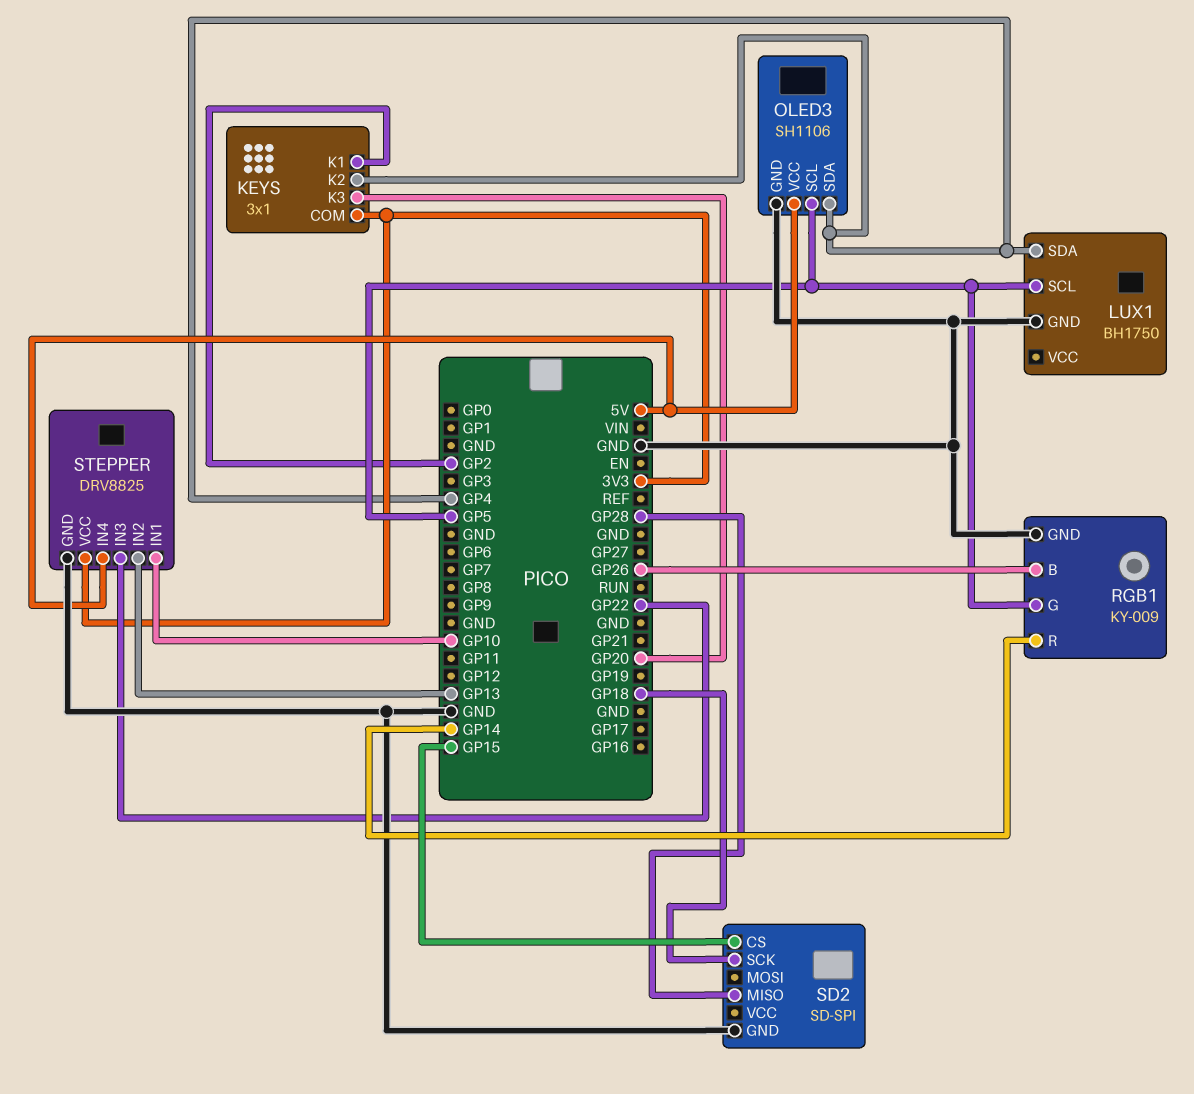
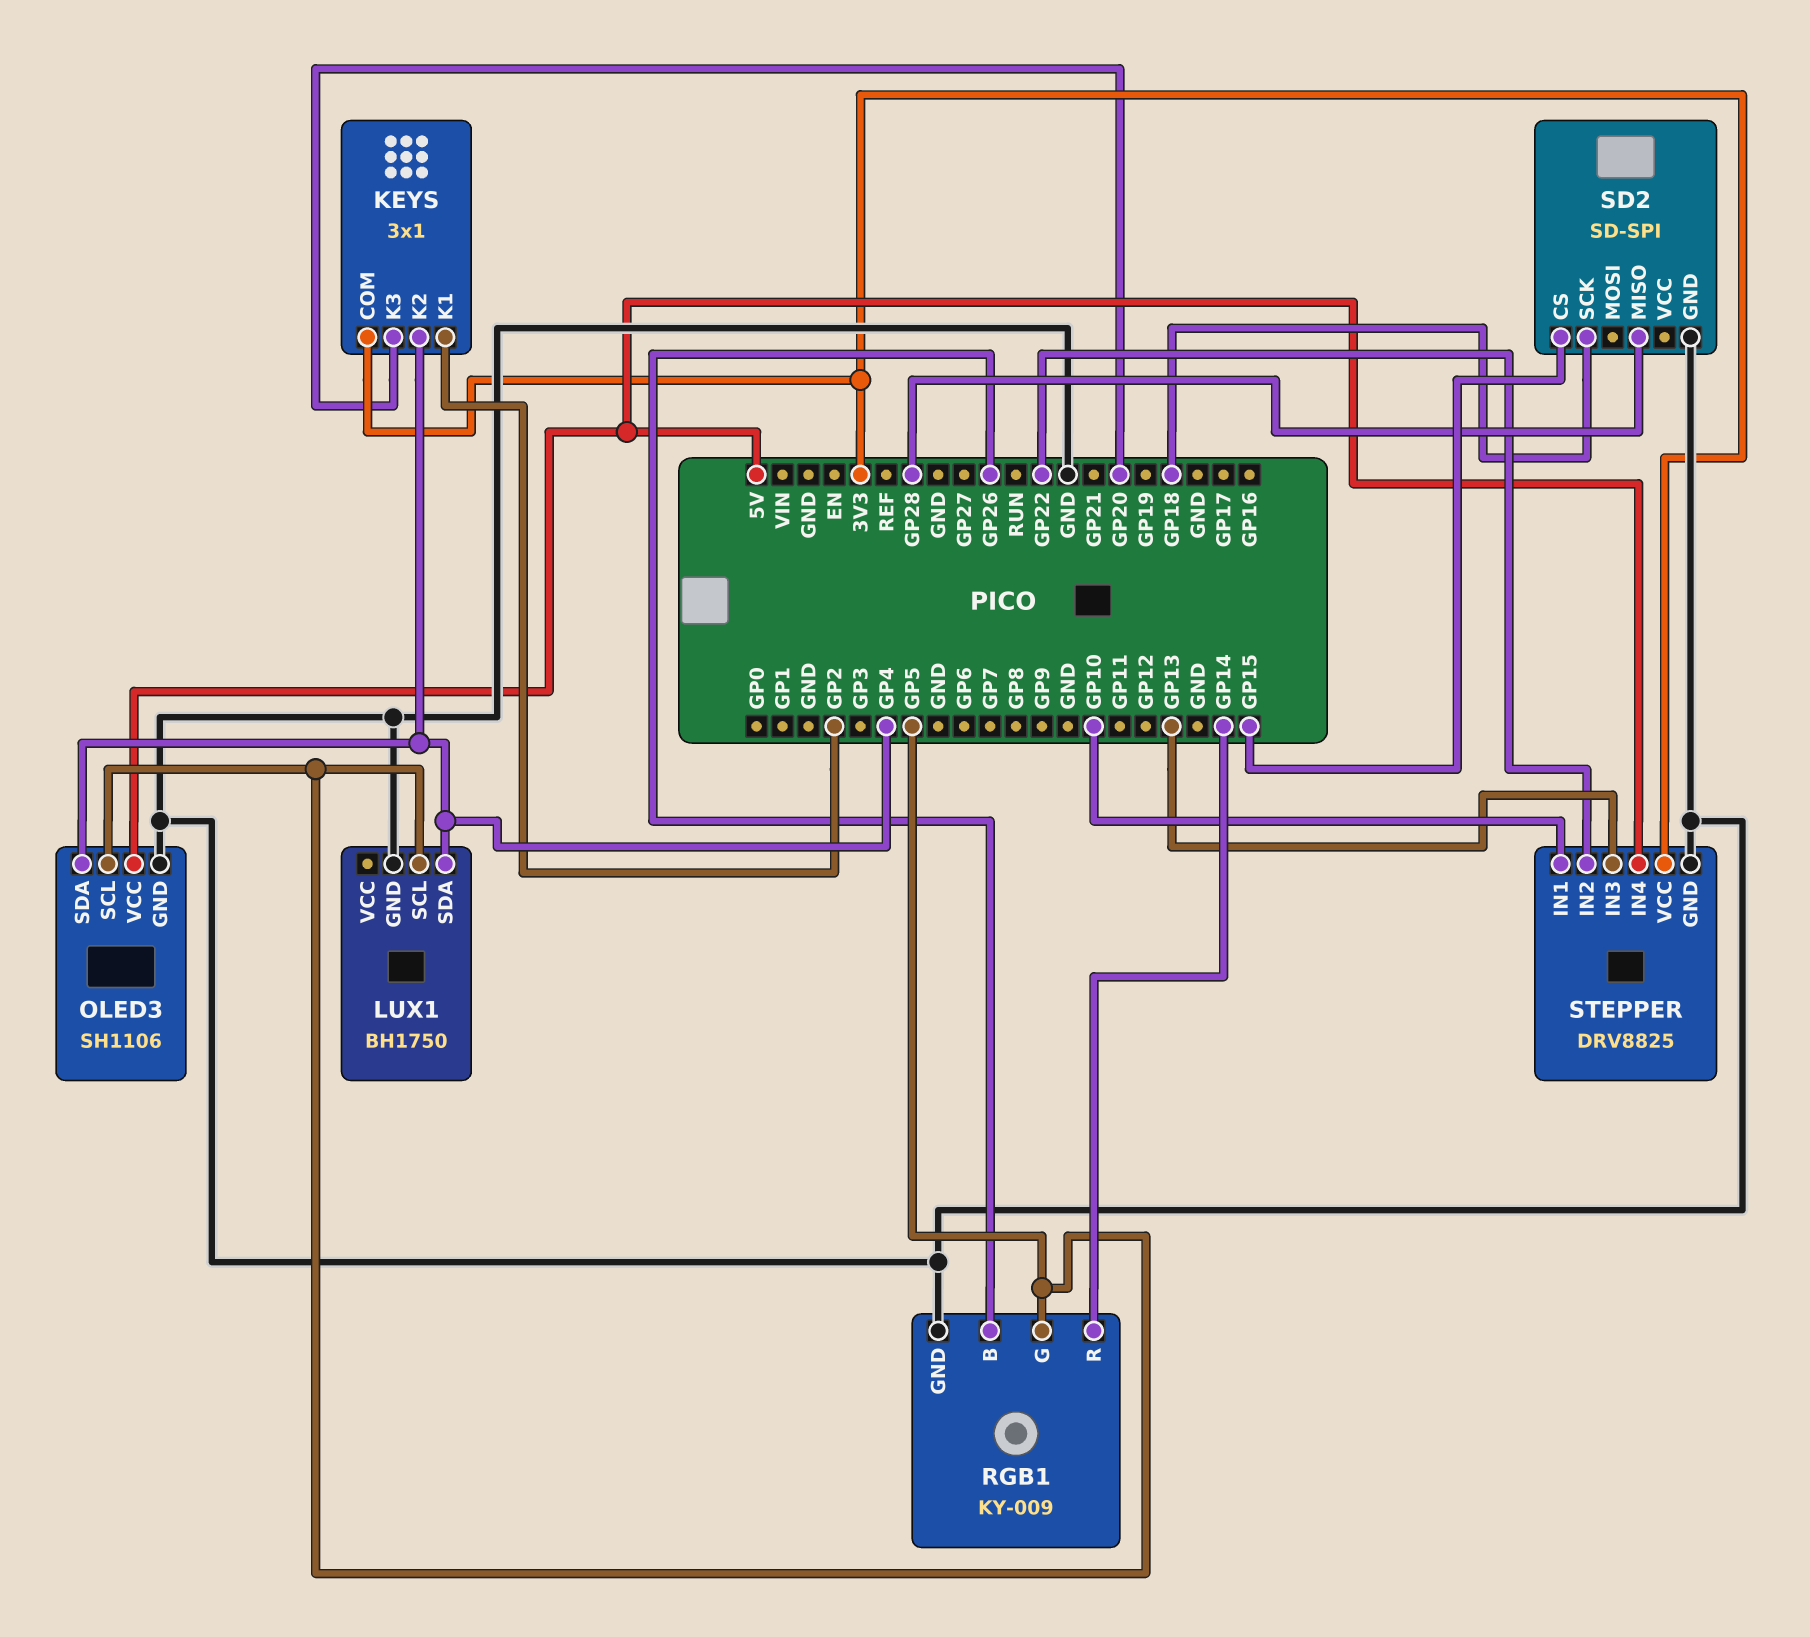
STEPPER pin IN2: GP13 -> GP22
STEPPER pin IN3: GP22 -> GP13

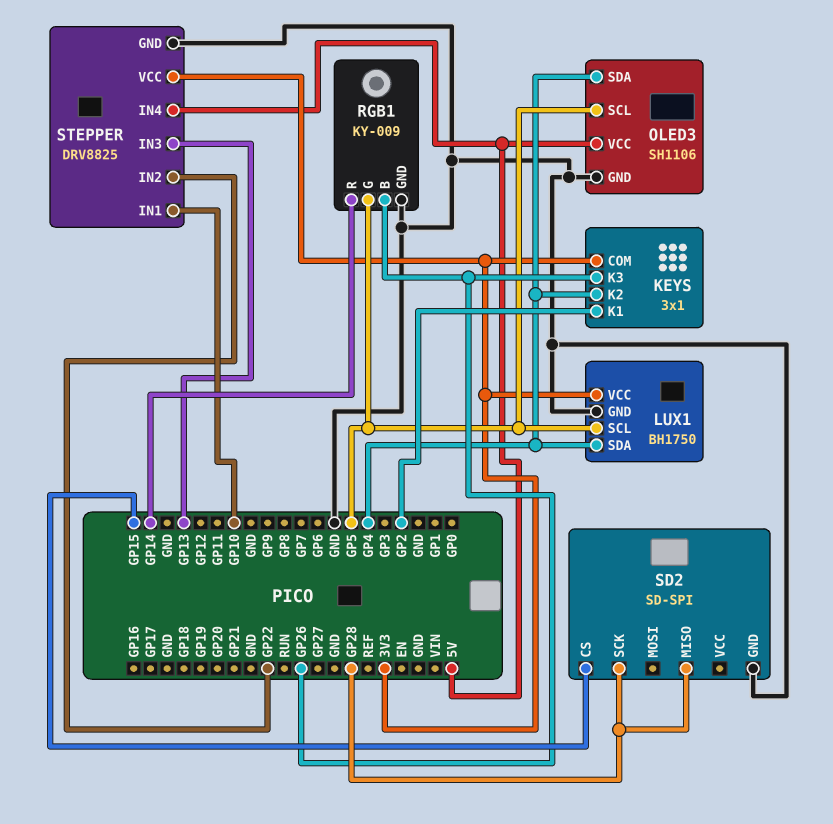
KEYS pin K3: GP20 -> GP26
LUX1 pin VCC: none -> 3V3
SD2 pin SCK: GP18 -> GP28

